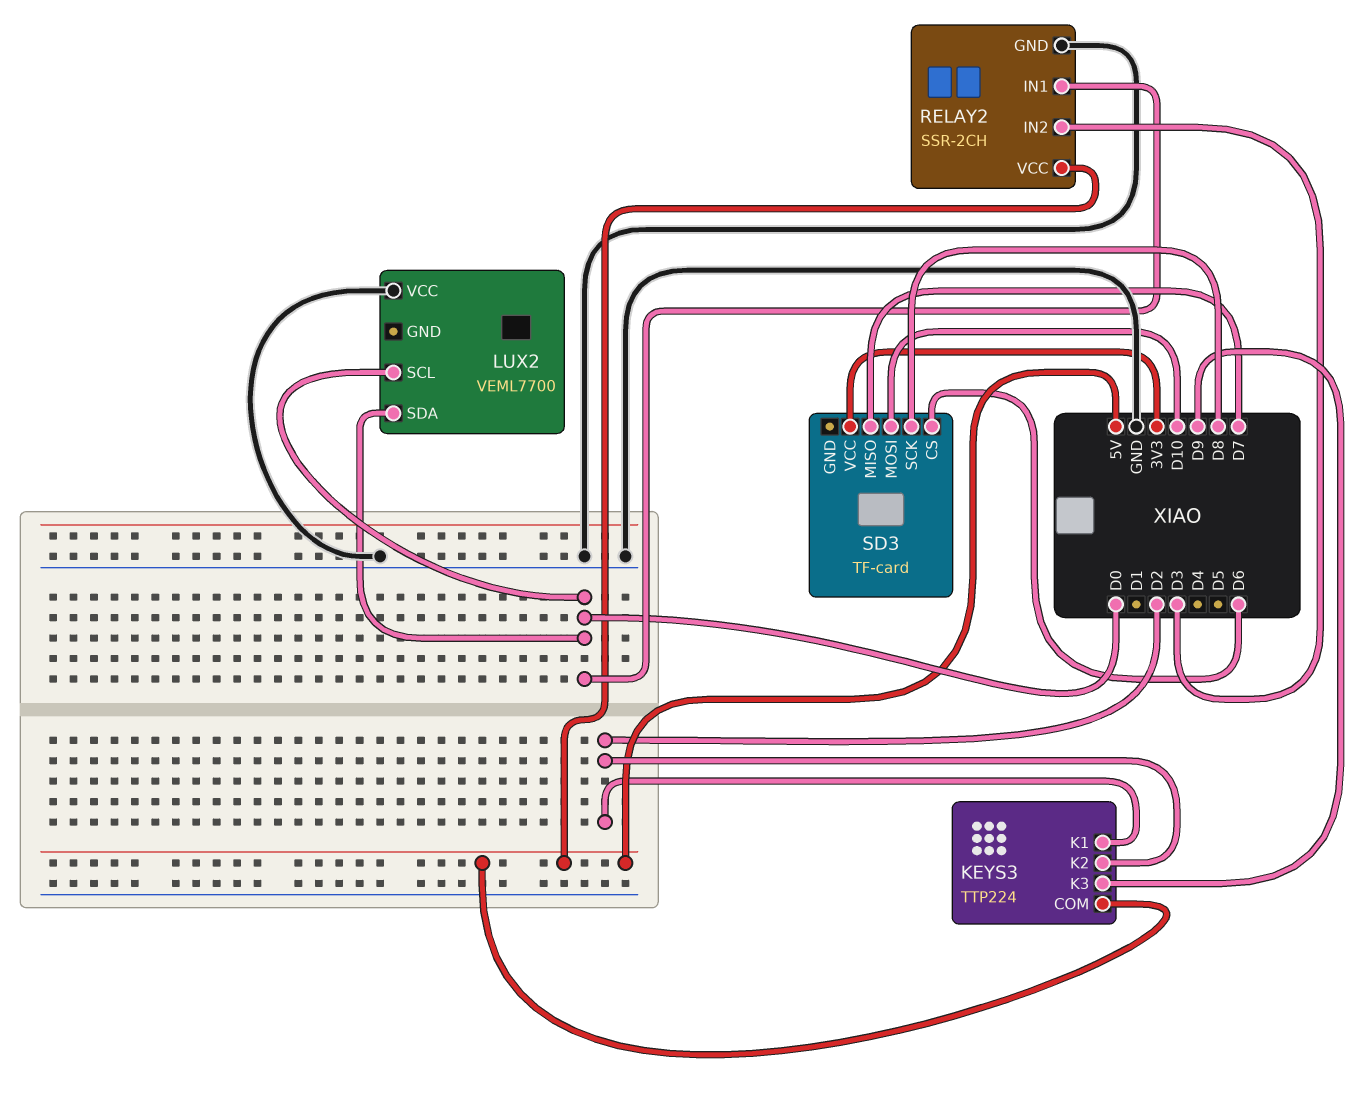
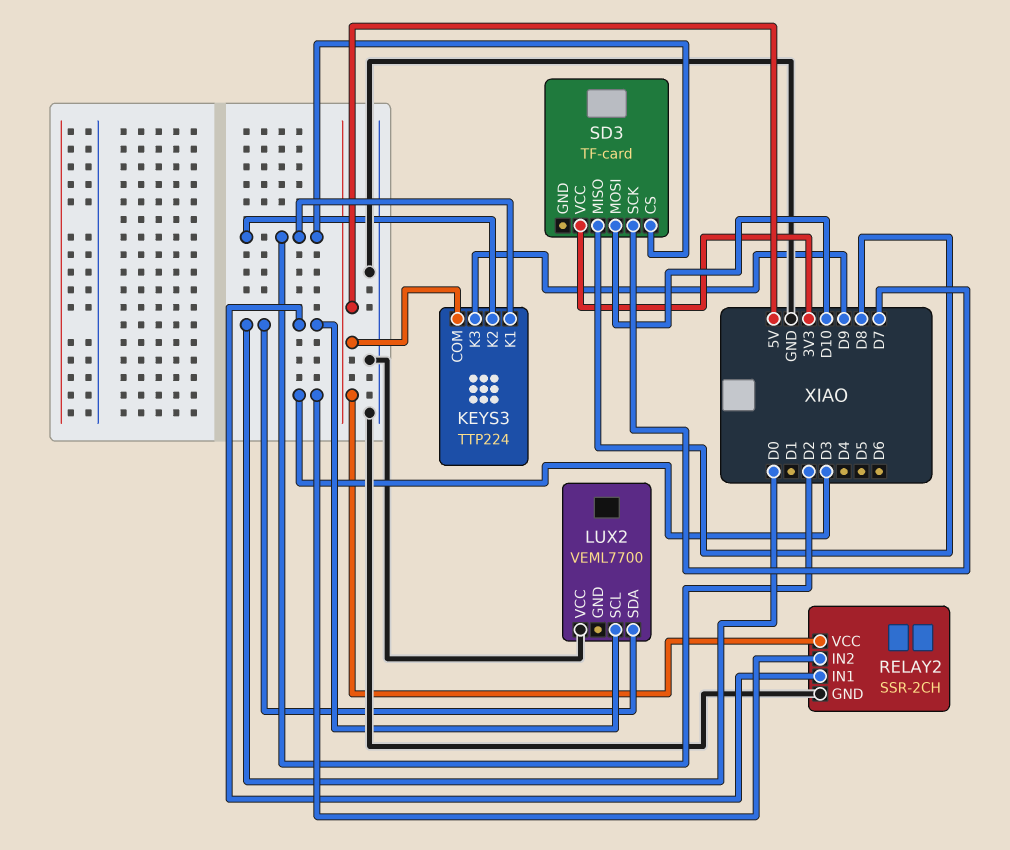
SD3 pin CS: D6 -> D2
SD3 pin MISO: D7 -> D8
SD3 pin SCK: D8 -> D7

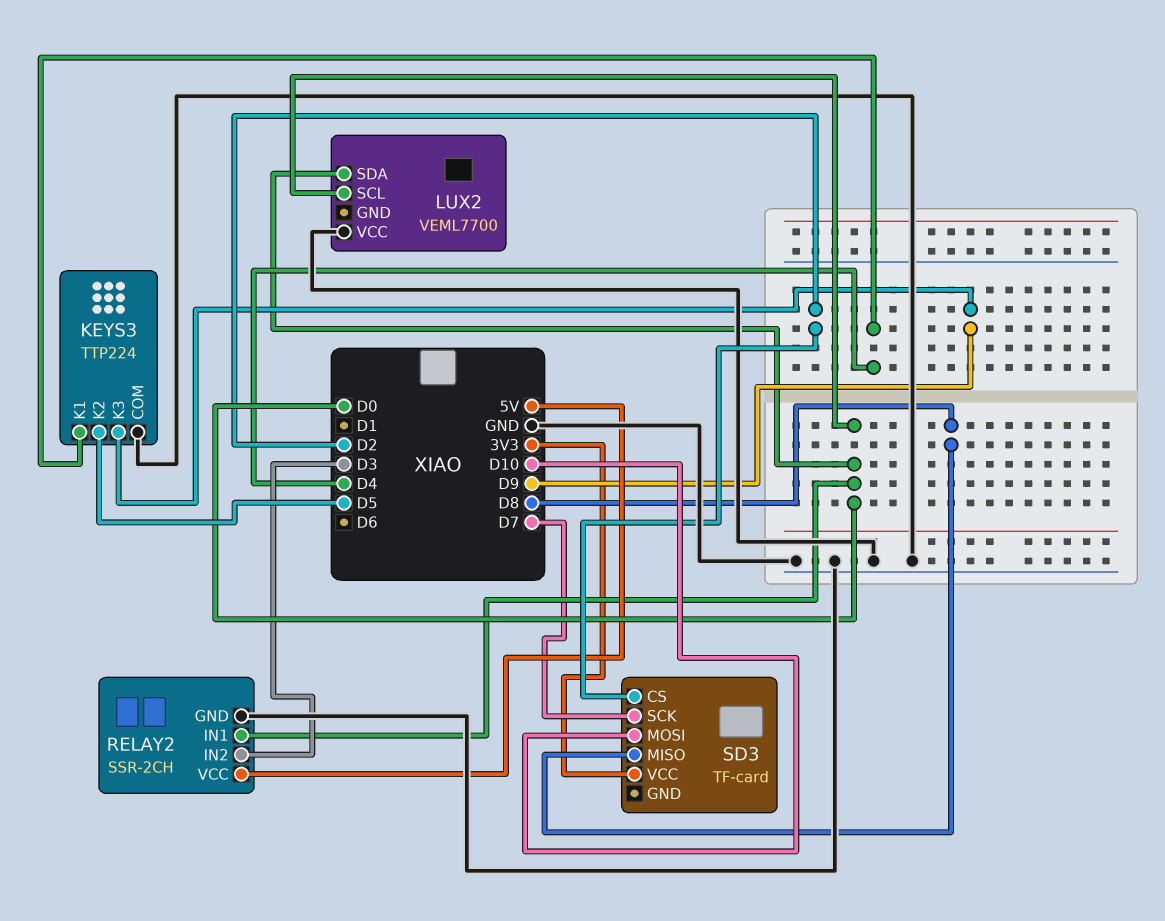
KEYS3 pin COM: 5V -> GND
KEYS3 pin K1: D2 -> D4
KEYS3 pin K2: D2 -> D5

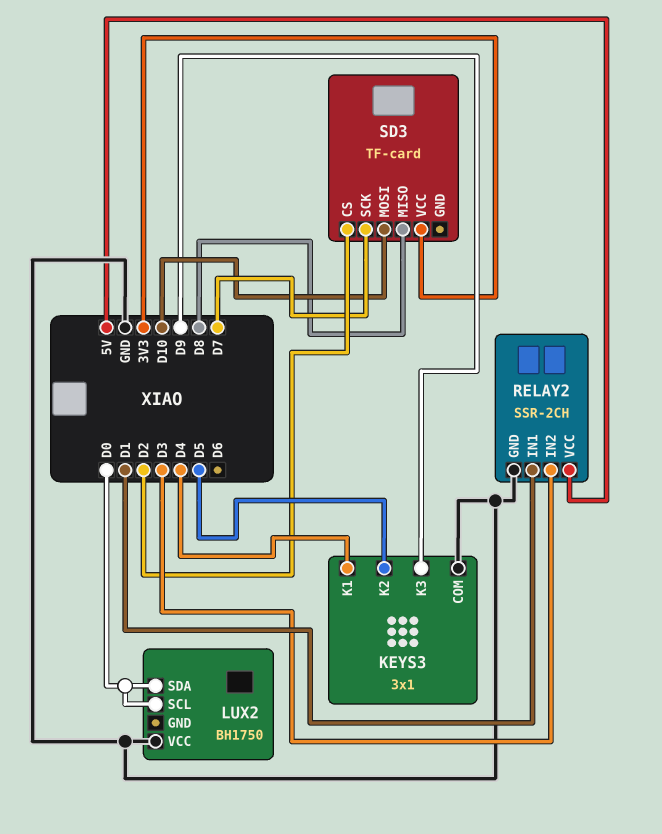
KEYS3: TTP224 -> 3x1
LUX2: VEML7700 -> BH1750
RELAY2 pin IN1: D0 -> D1

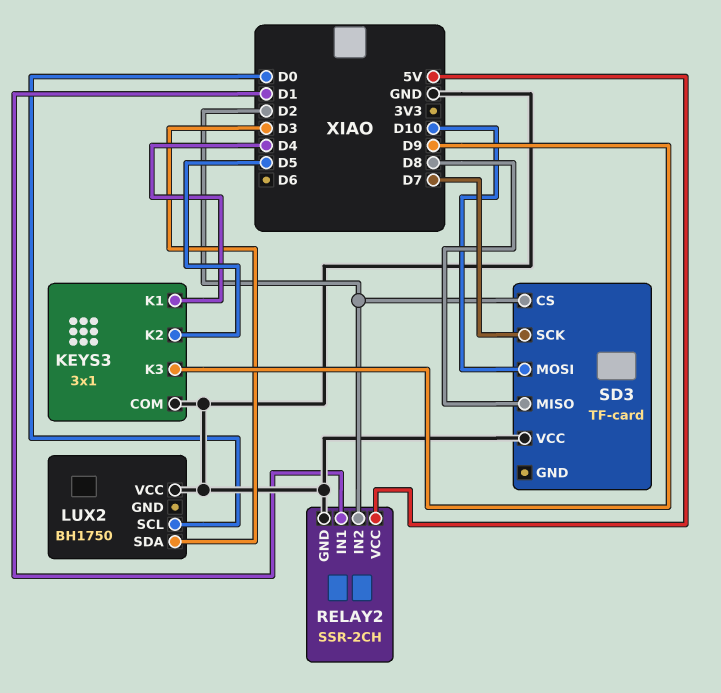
LUX2 pin SDA: D0 -> D3
RELAY2 pin IN2: D3 -> D2
SD3 pin VCC: 3V3 -> GND

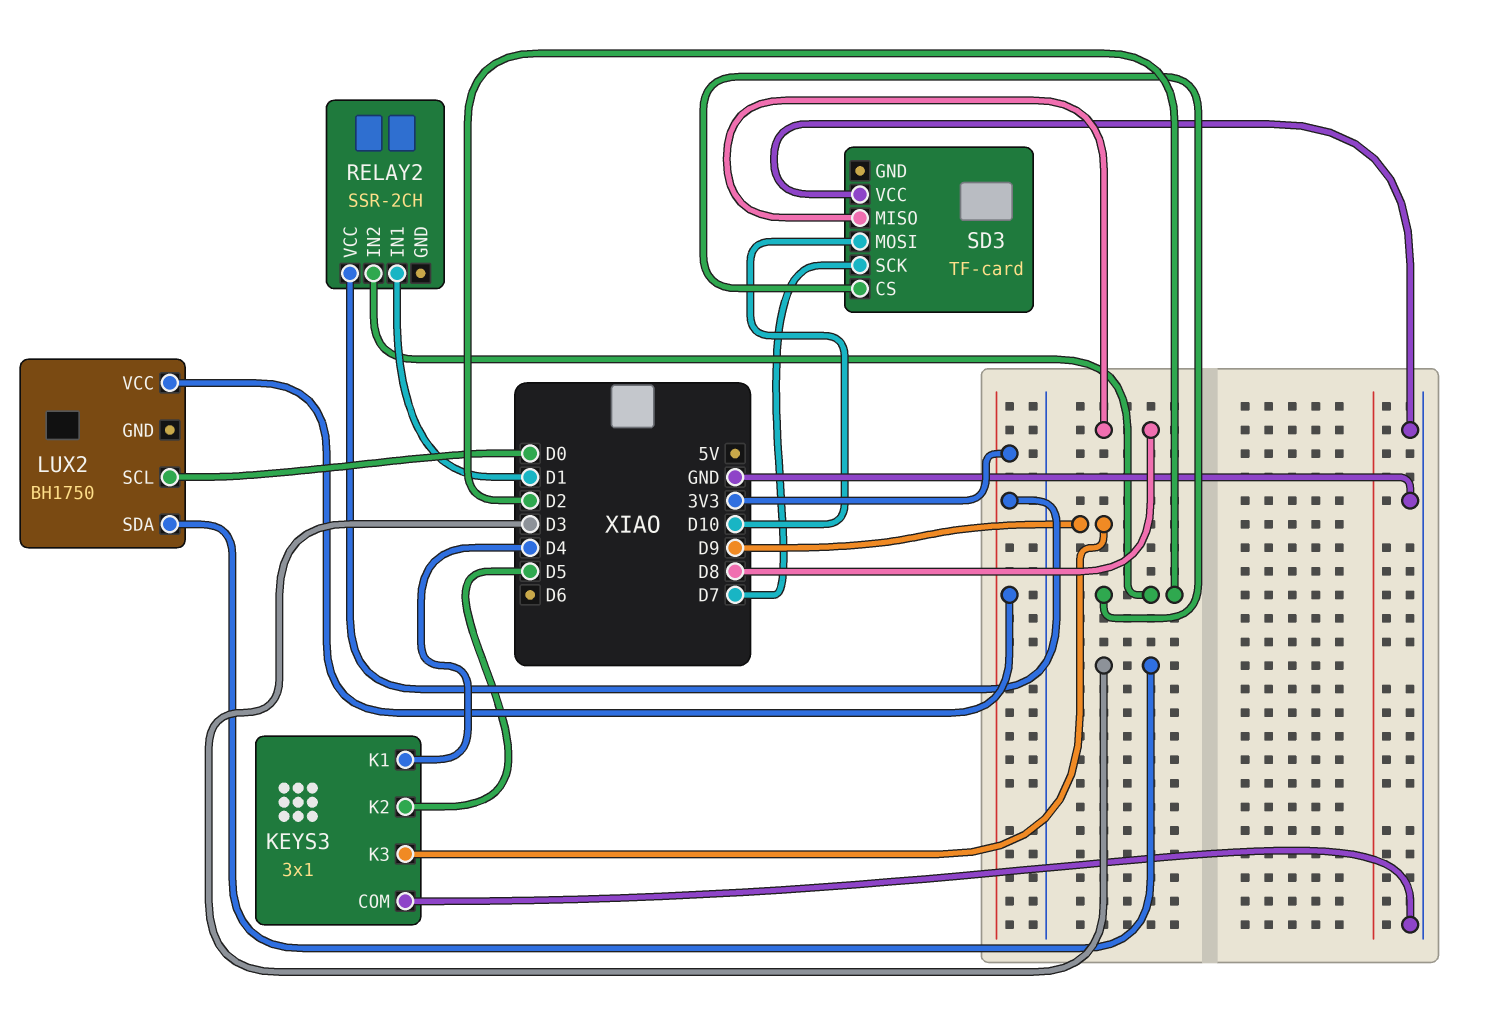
LUX2 pin VCC: GND -> 3V3
RELAY2 pin GND: GND -> none
RELAY2 pin VCC: 5V -> 3V3

